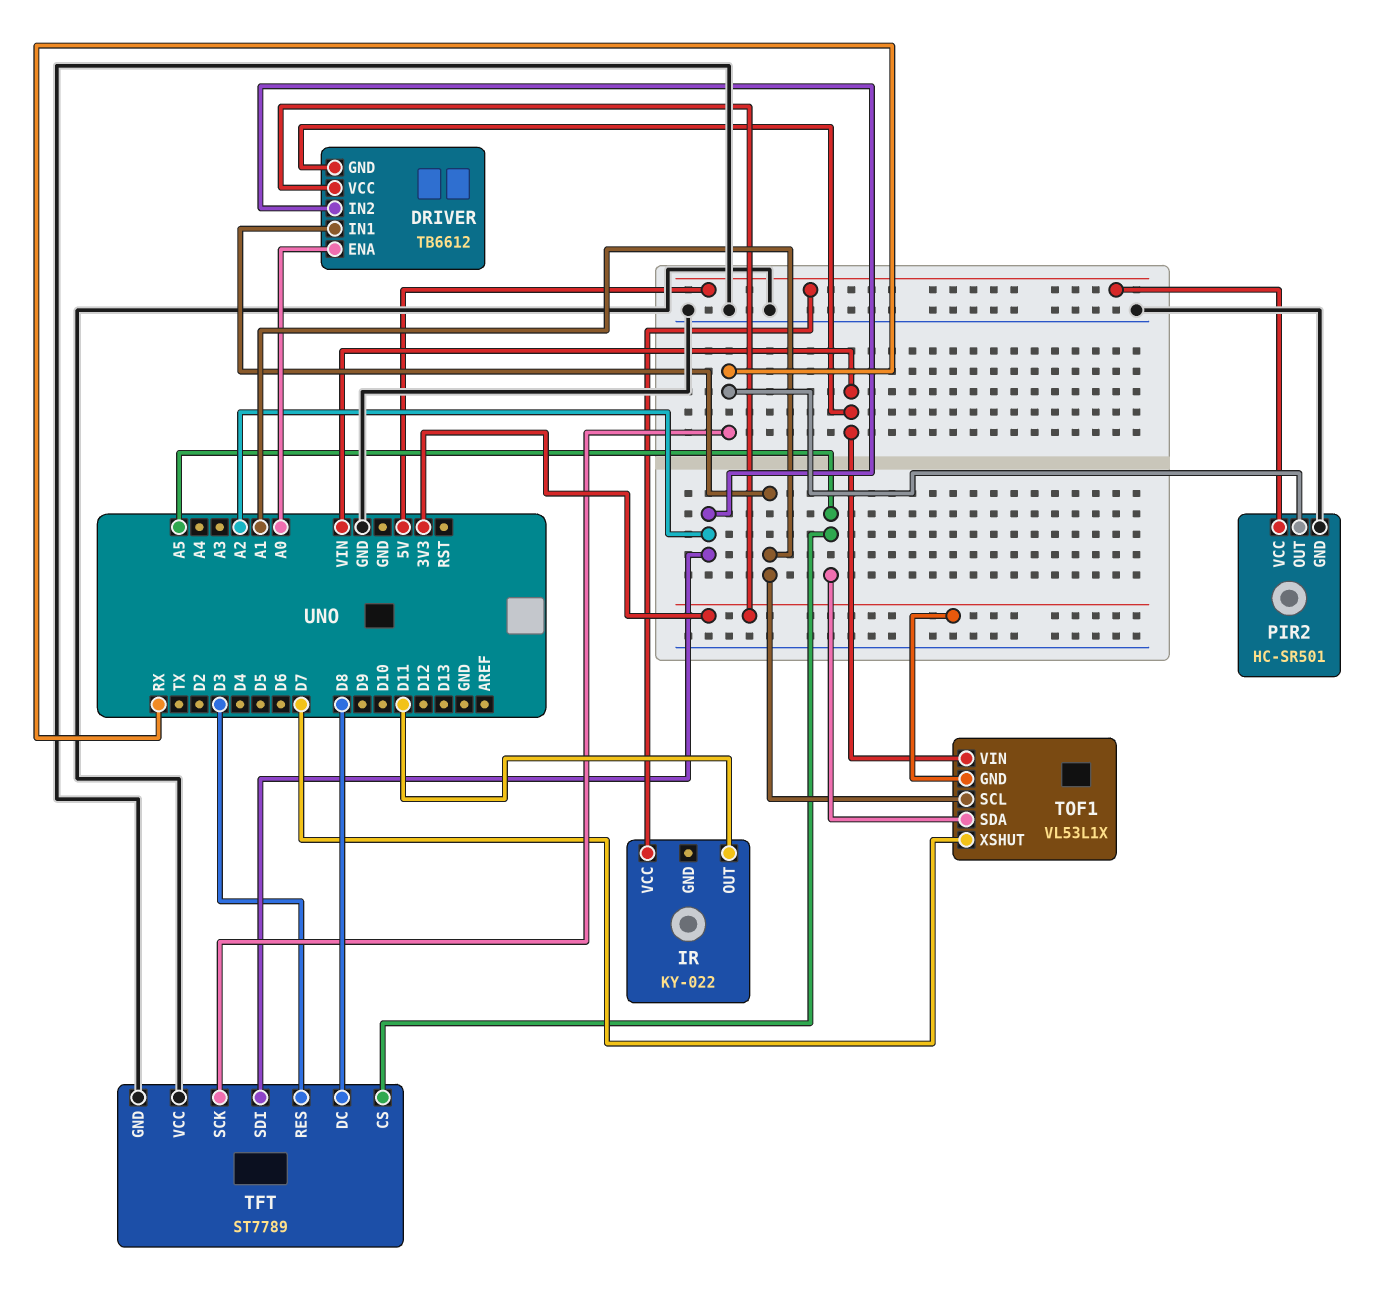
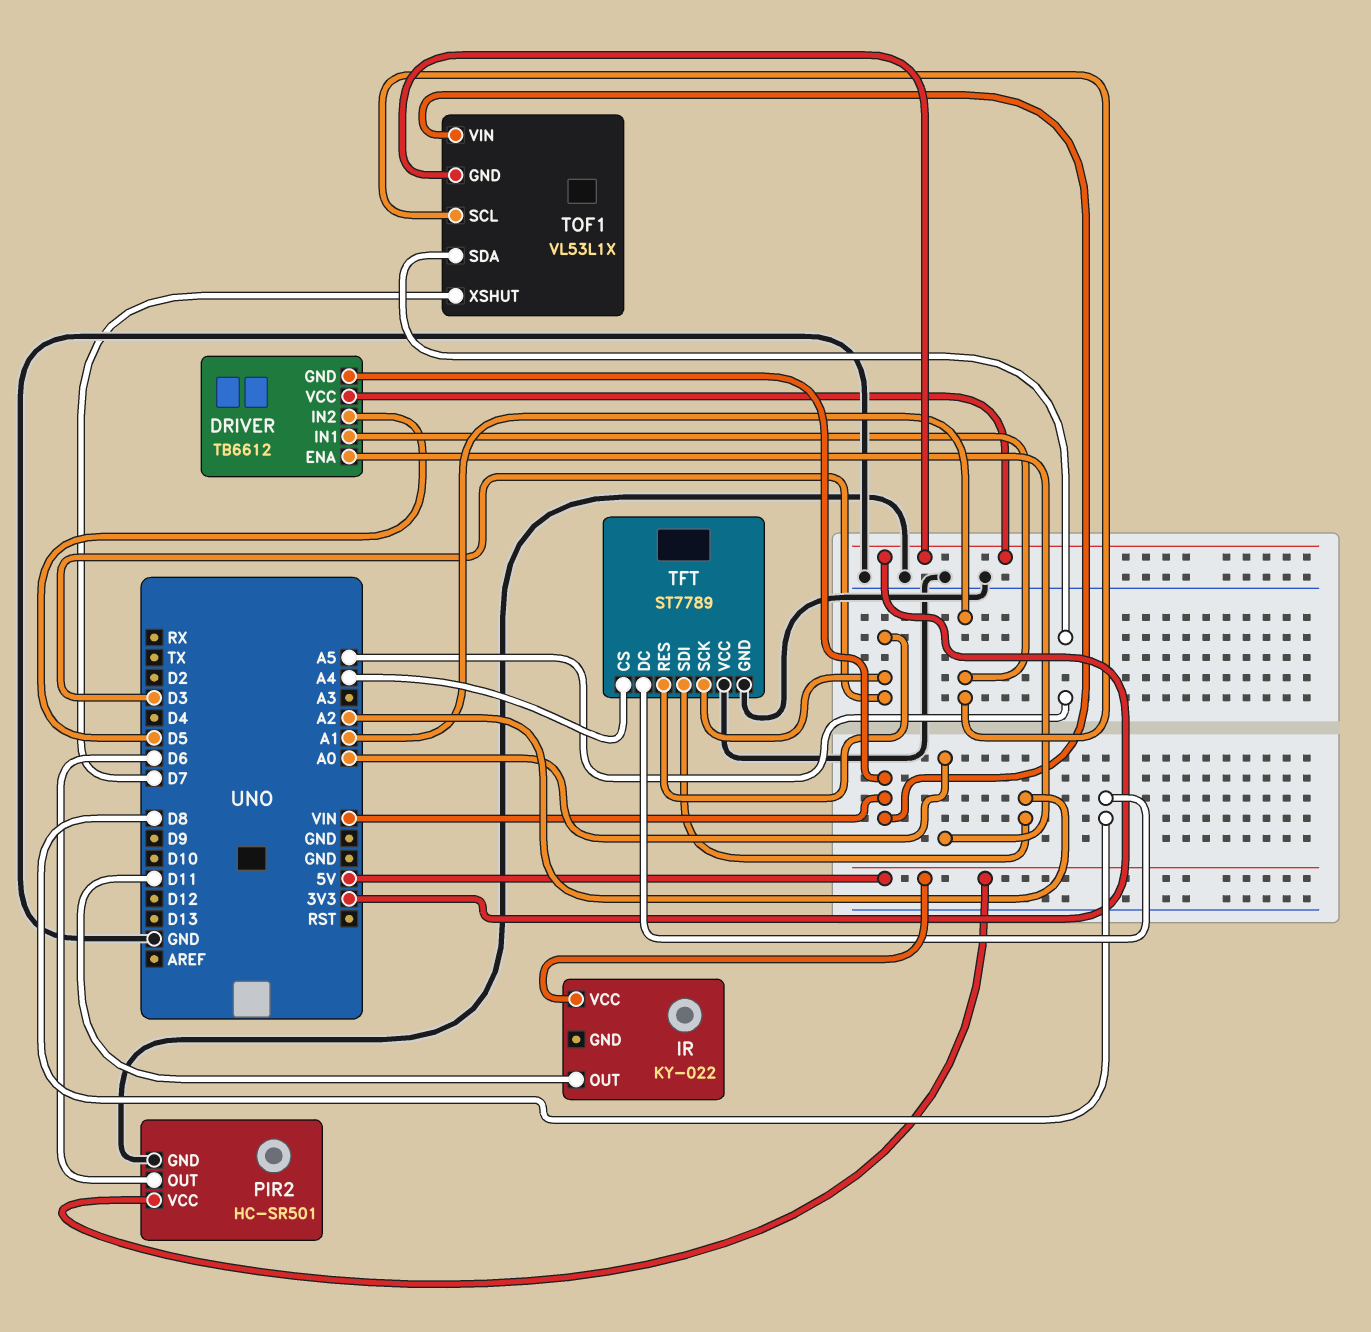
DRIVER pin IN2: A2 -> D5
PIR2 pin OUT: RX -> D6
TFT pin CS: A5 -> A4
TFT pin SCK: RX -> D3

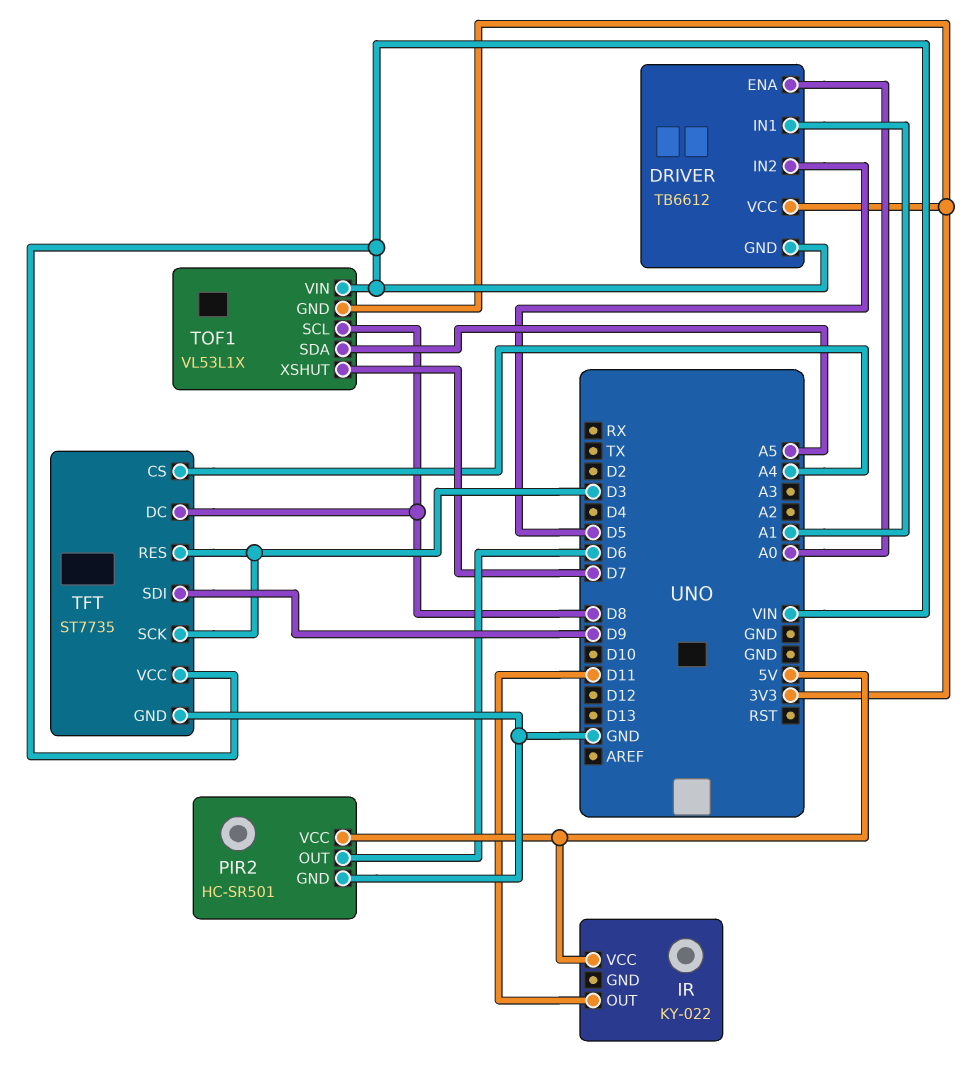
TFT: ST7789 -> ST7735
TFT pin SDI: A2 -> D9
TFT pin VCC: GND -> VIN
TOF1 pin SCL: A1 -> D8

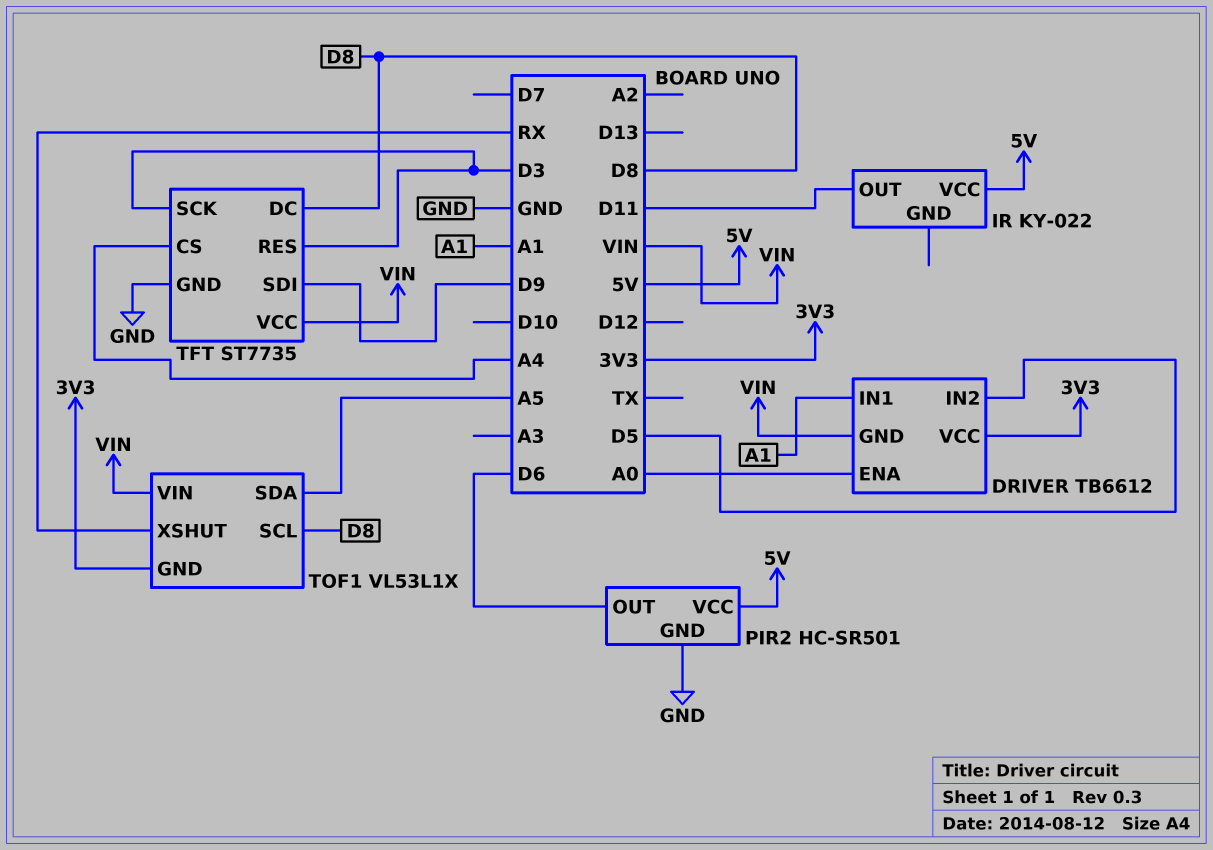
TOF1 pin XSHUT: D7 -> RX

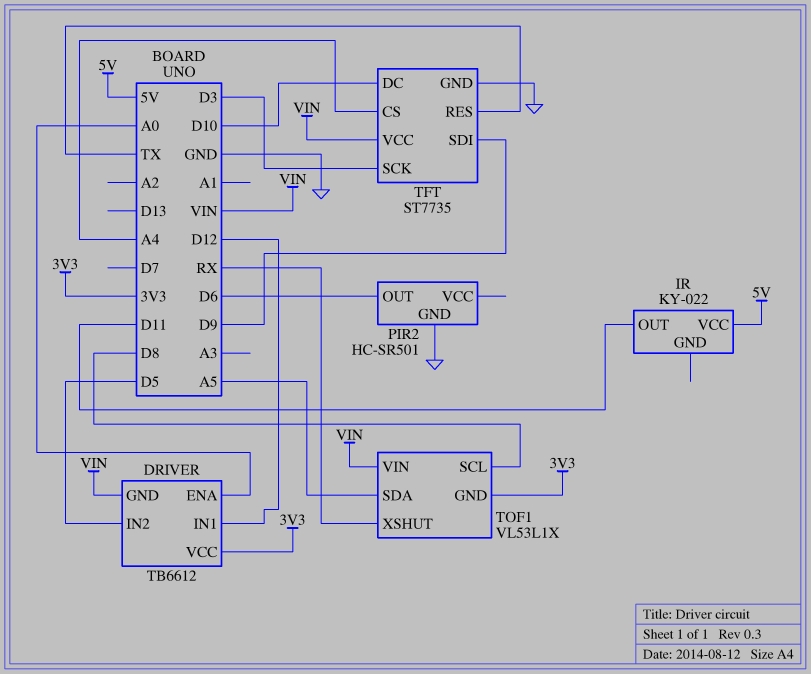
DRIVER pin IN1: A1 -> D12
PIR2 pin VCC: 5V -> none
TFT pin DC: D8 -> D10
TFT pin RES: D3 -> TX

